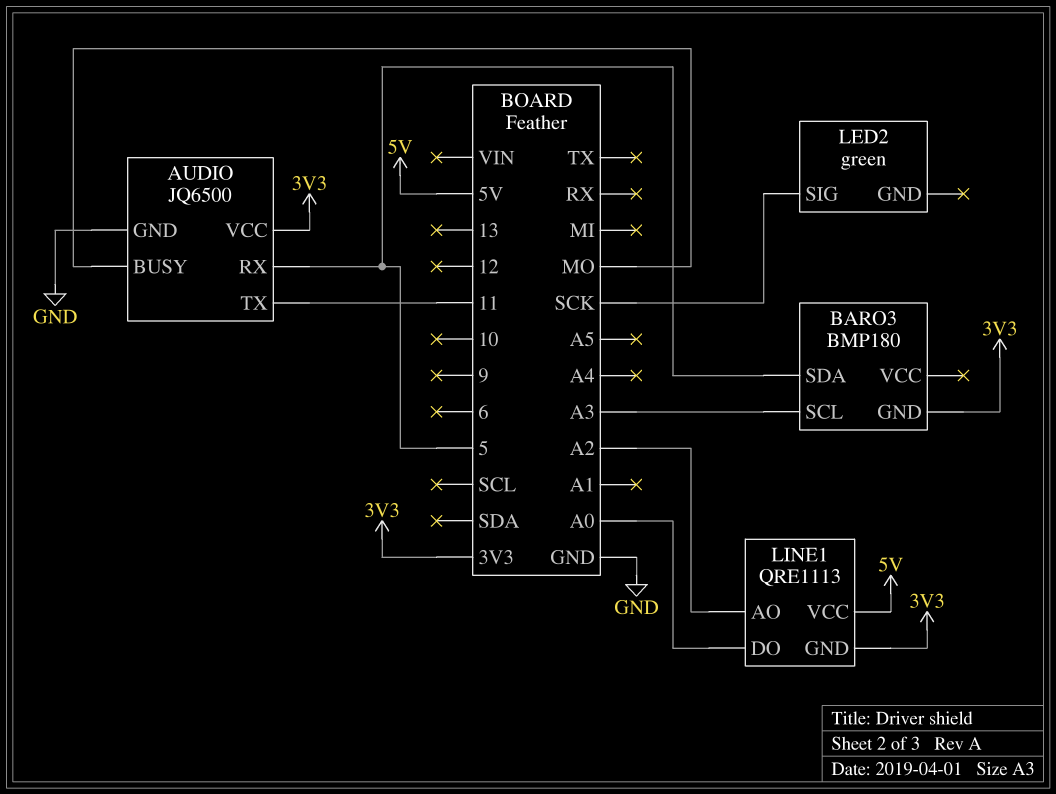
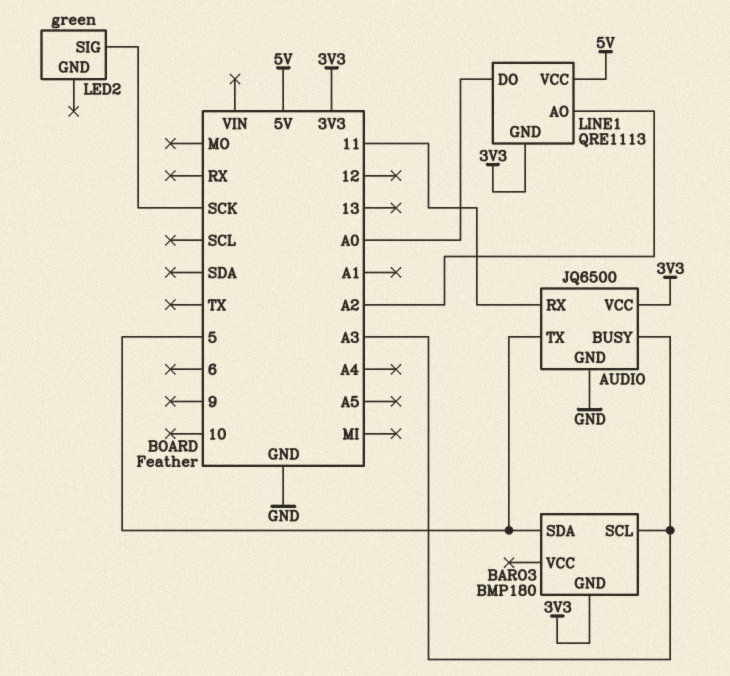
AUDIO pin BUSY: MO -> A3
AUDIO pin RX: 5 -> 11
AUDIO pin TX: 11 -> 5

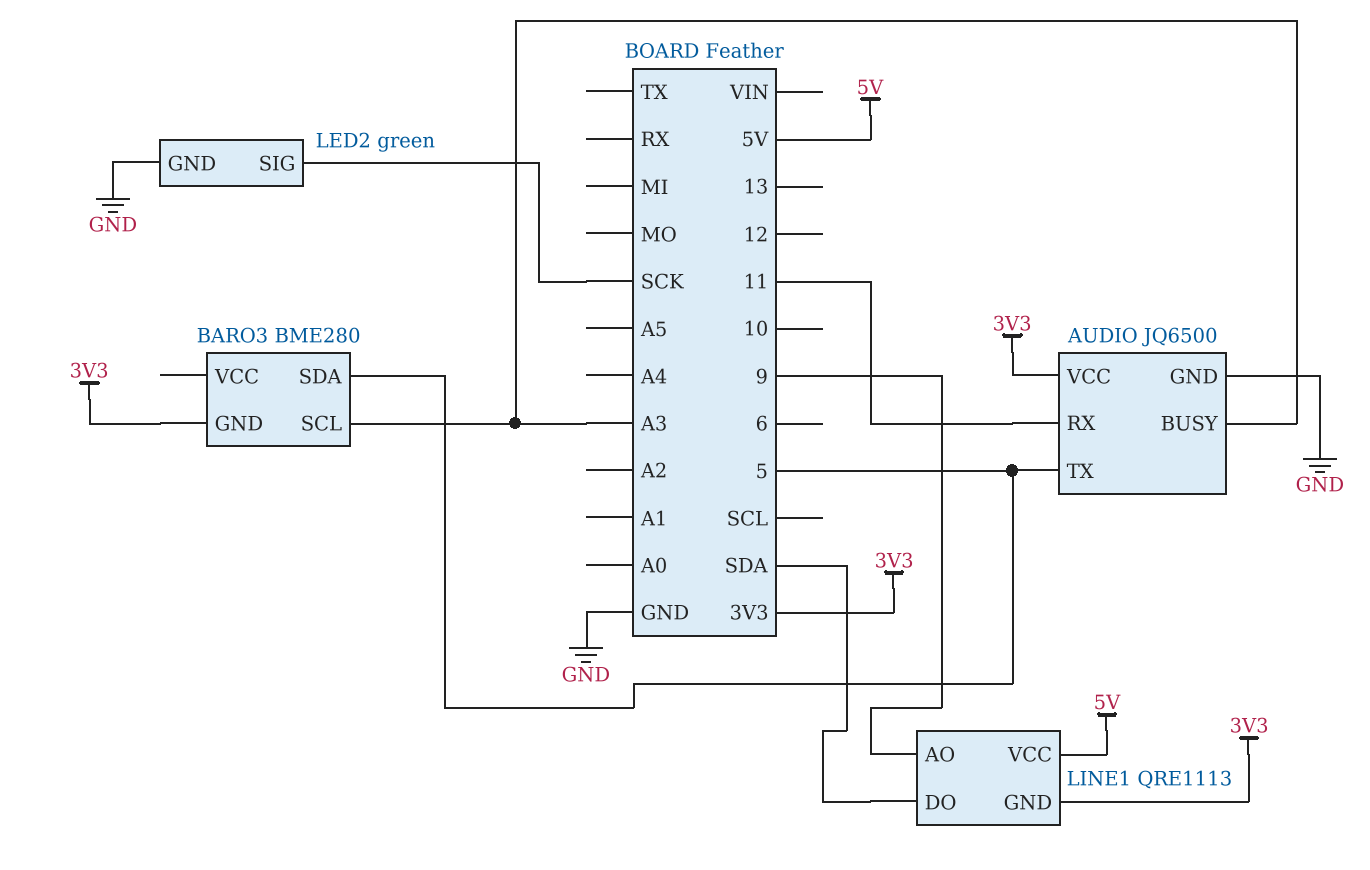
BARO3: BMP180 -> BME280
LED2 pin GND: none -> GND
LINE1 pin AO: A2 -> 9
LINE1 pin DO: A0 -> SDA

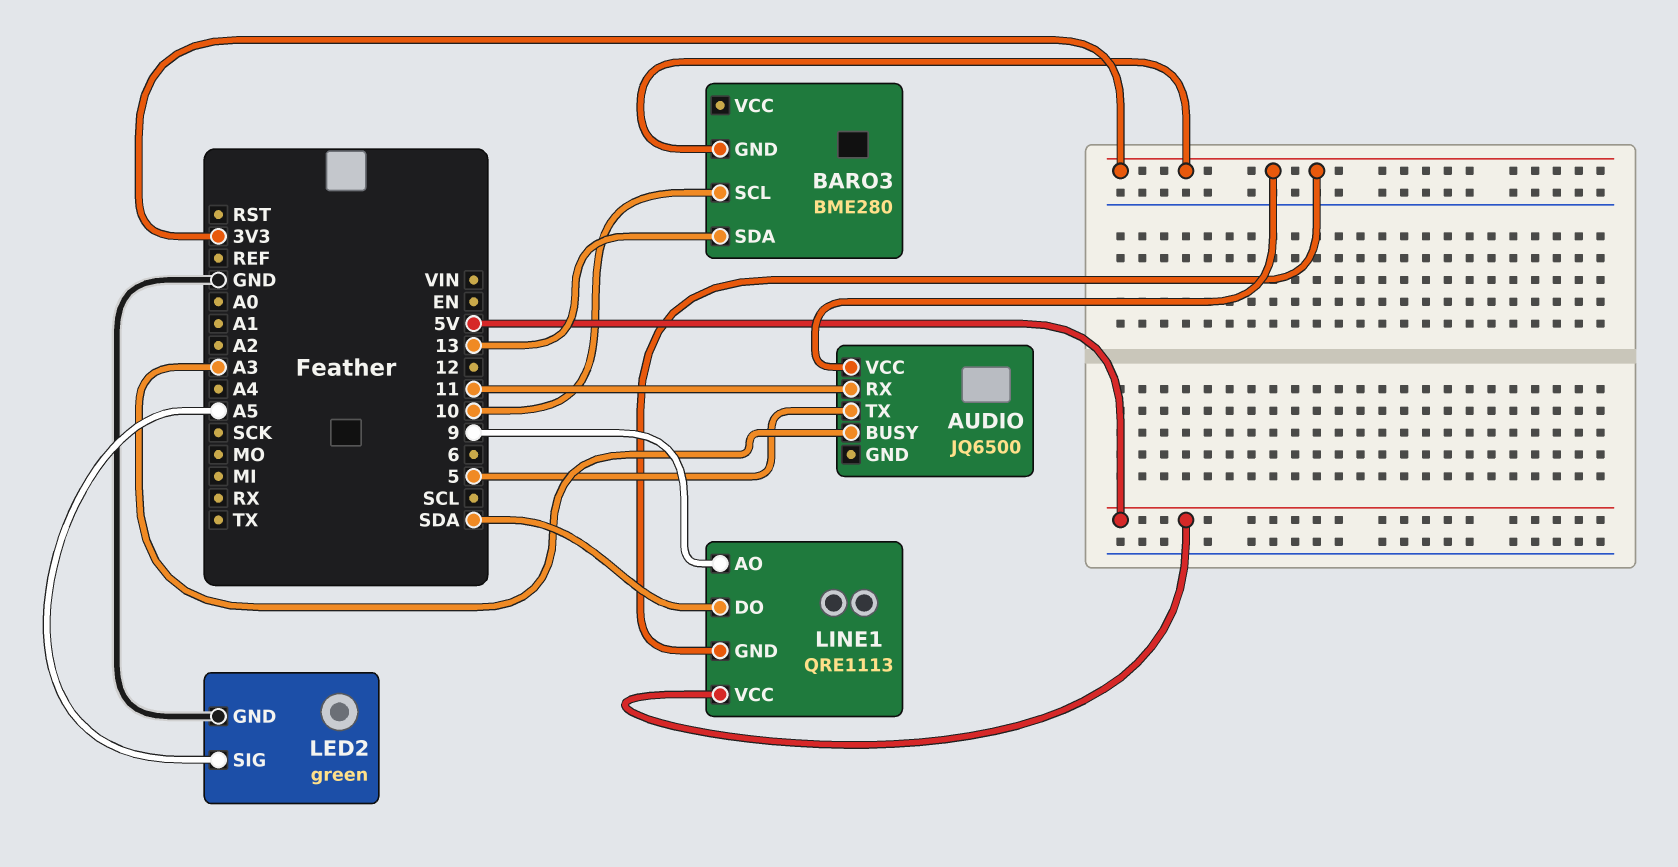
AUDIO pin GND: GND -> none
BARO3 pin SCL: A3 -> 10
BARO3 pin SDA: 5 -> 13
LED2 pin SIG: SCK -> A5

